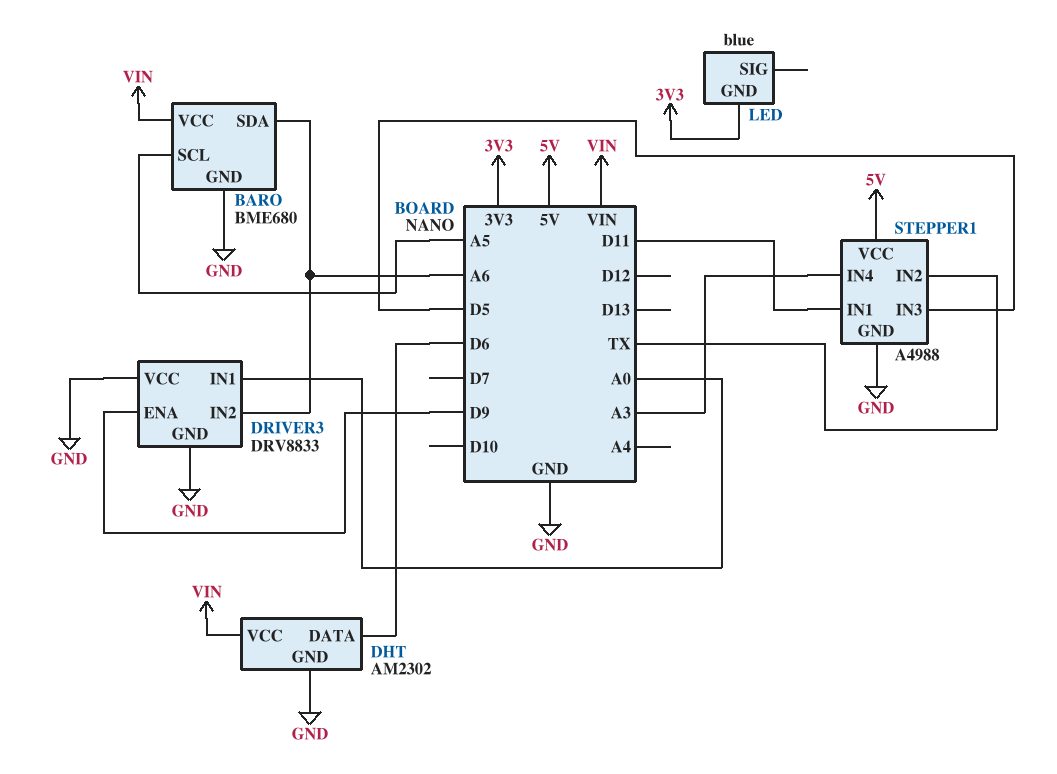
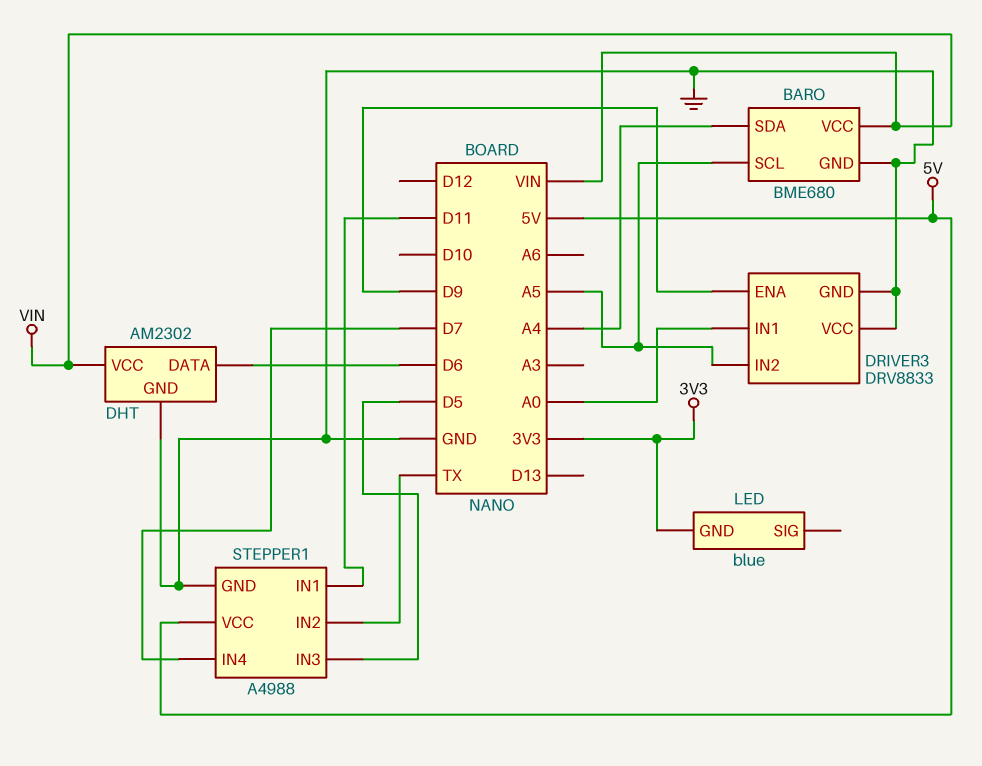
BARO pin SDA: A6 -> A4
DRIVER3 pin IN2: A6 -> A5
STEPPER1 pin IN4: A3 -> D7

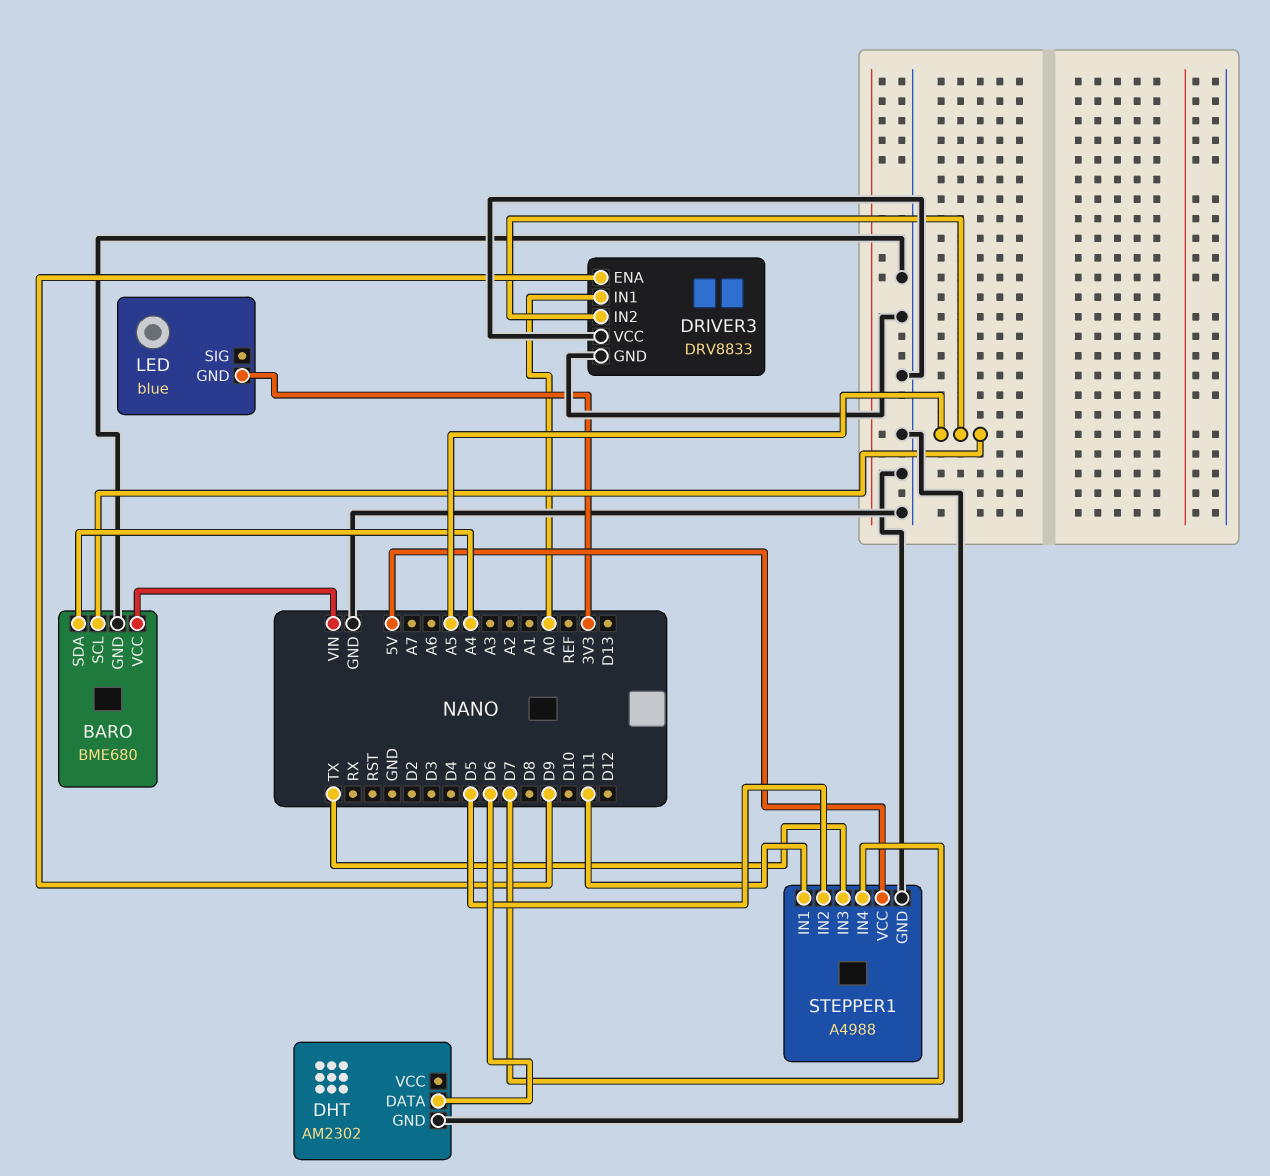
DHT pin VCC: VIN -> none
STEPPER1 pin IN2: TX -> D5
STEPPER1 pin IN3: D5 -> TX

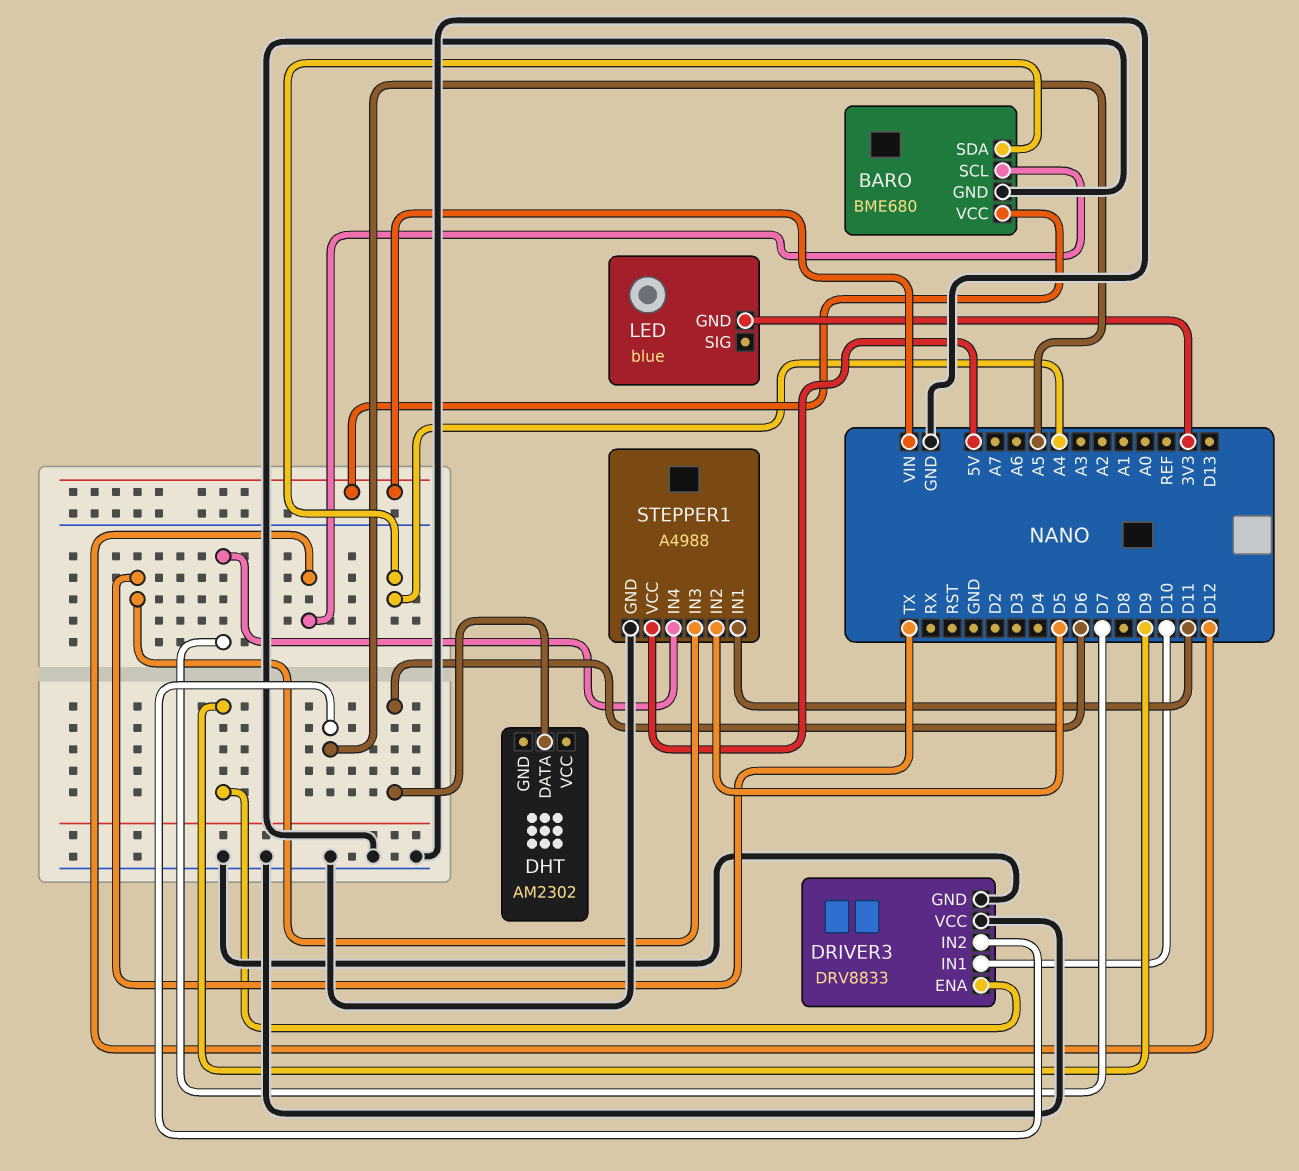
BARO pin SCL: A5 -> D12
DHT pin GND: GND -> none
DRIVER3 pin IN1: A0 -> D10

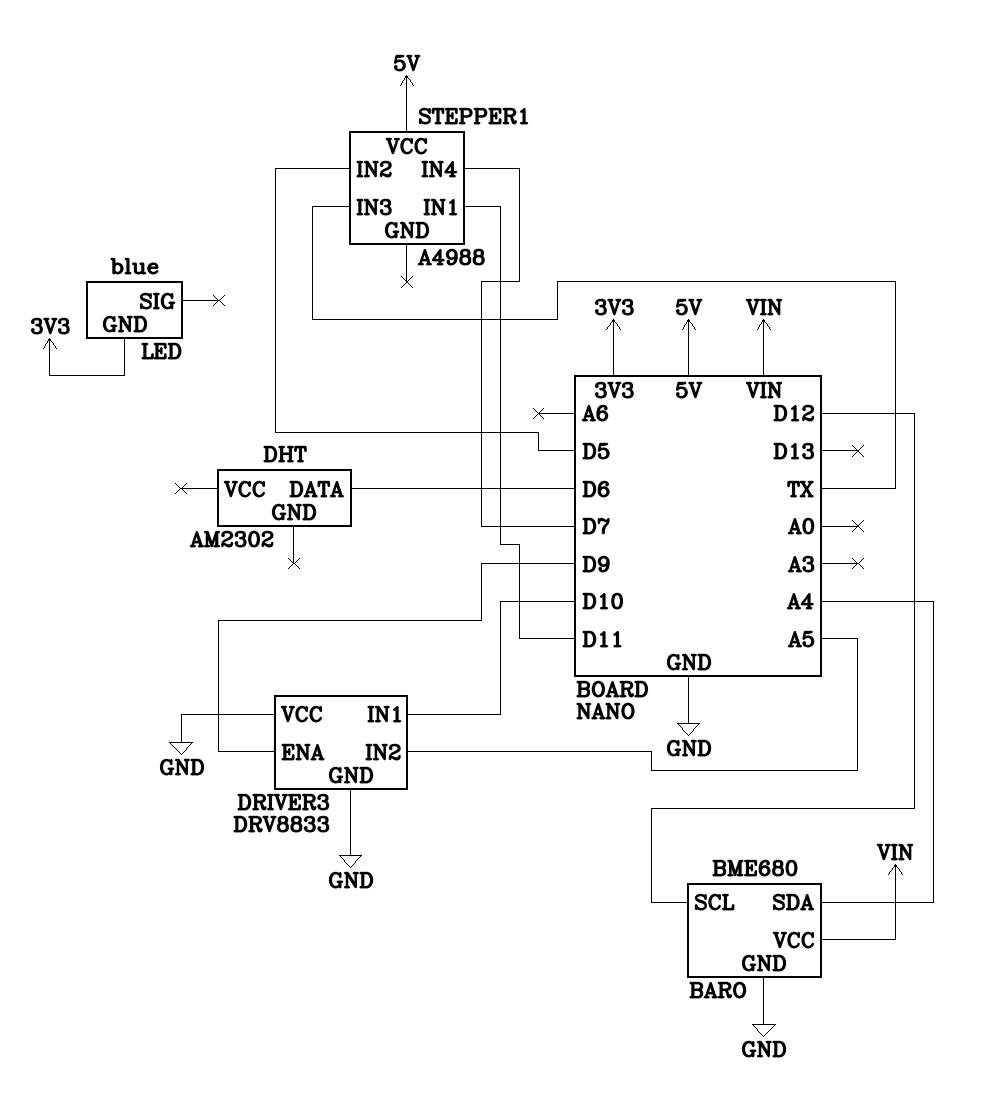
STEPPER1 pin GND: GND -> none

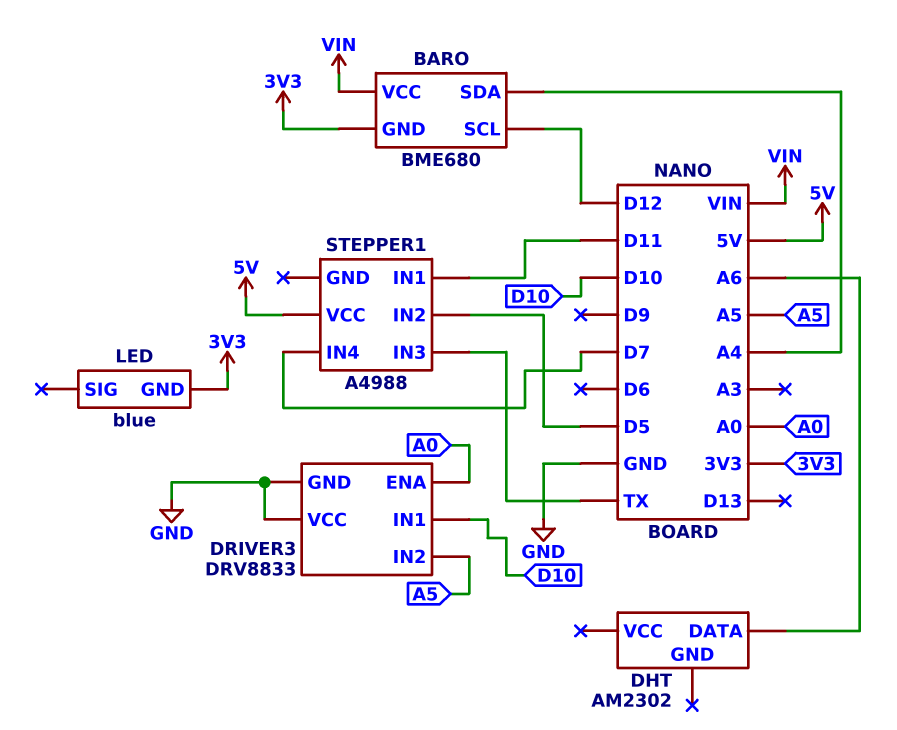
BARO pin GND: GND -> 3V3
DHT pin DATA: D6 -> A6
DRIVER3 pin ENA: D9 -> A0

